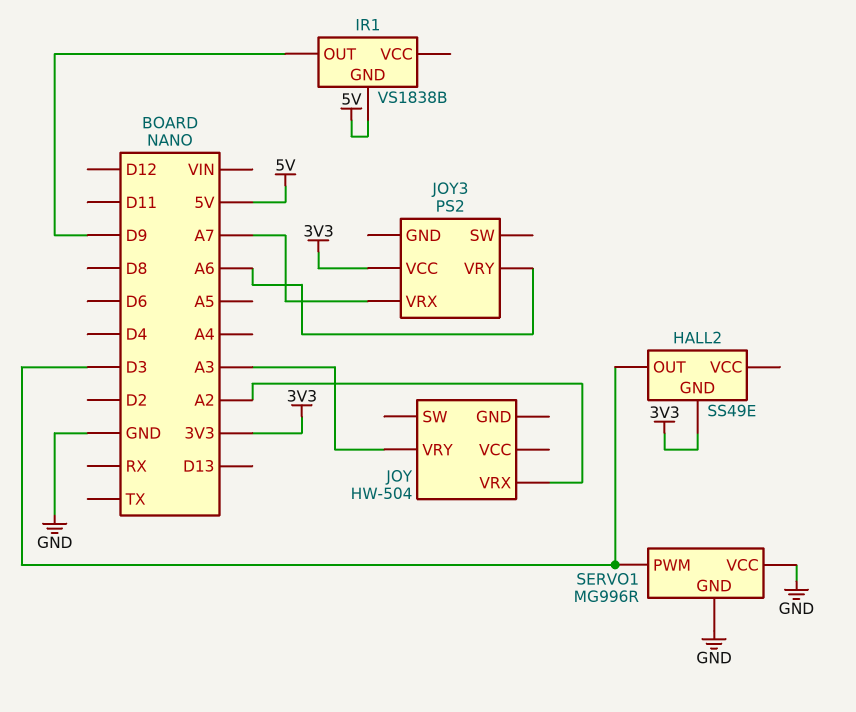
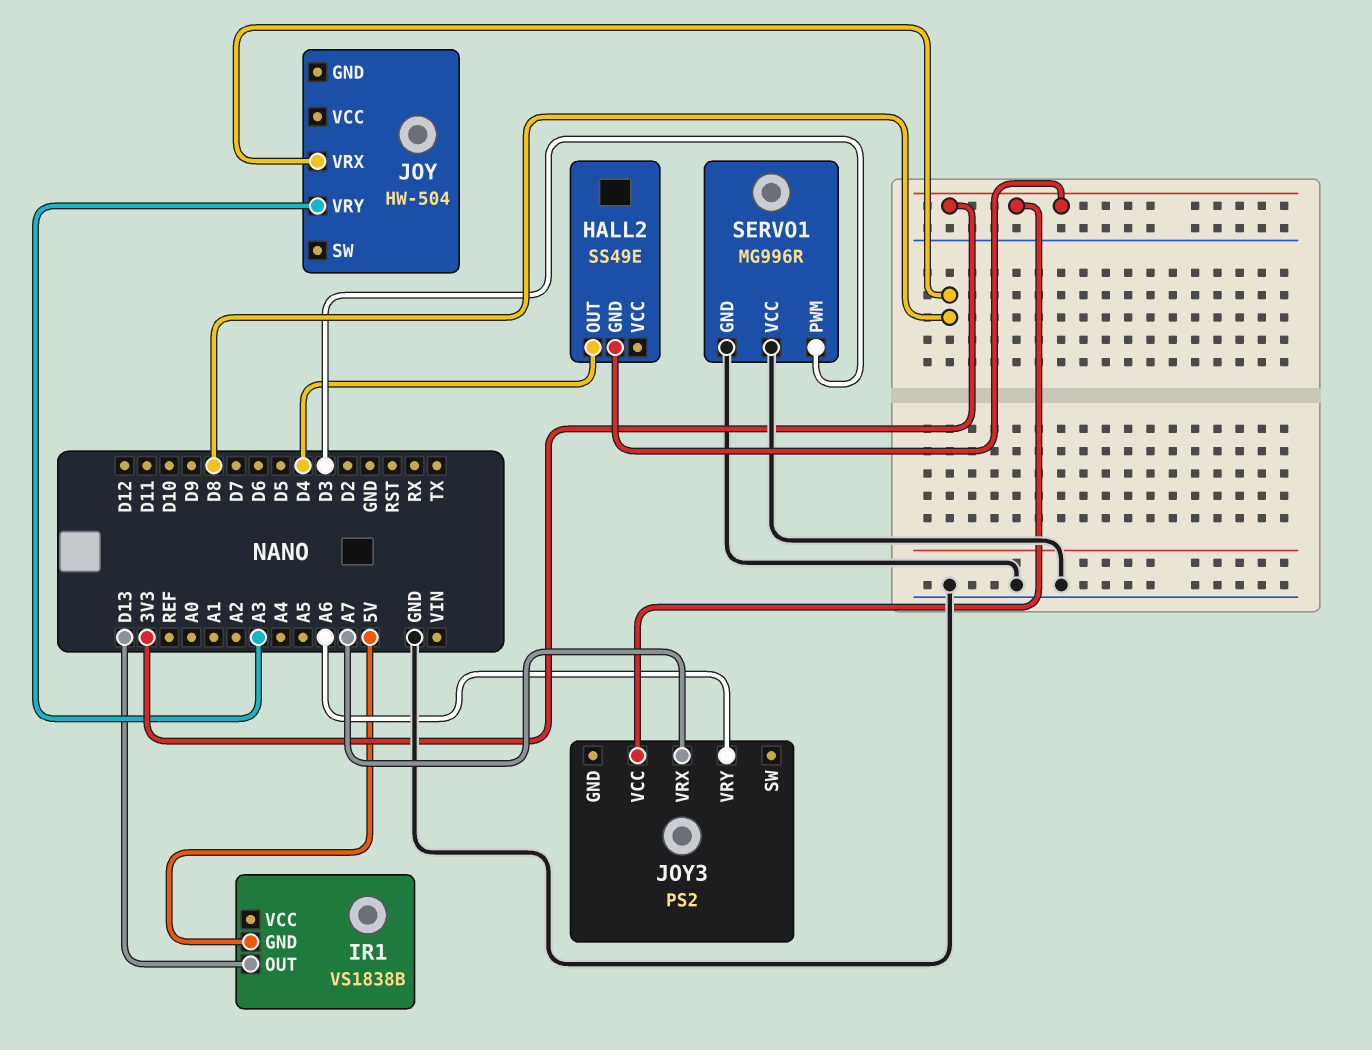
HALL2 pin OUT: D3 -> D4
IR1 pin OUT: D9 -> D13
JOY pin VRX: A2 -> D8

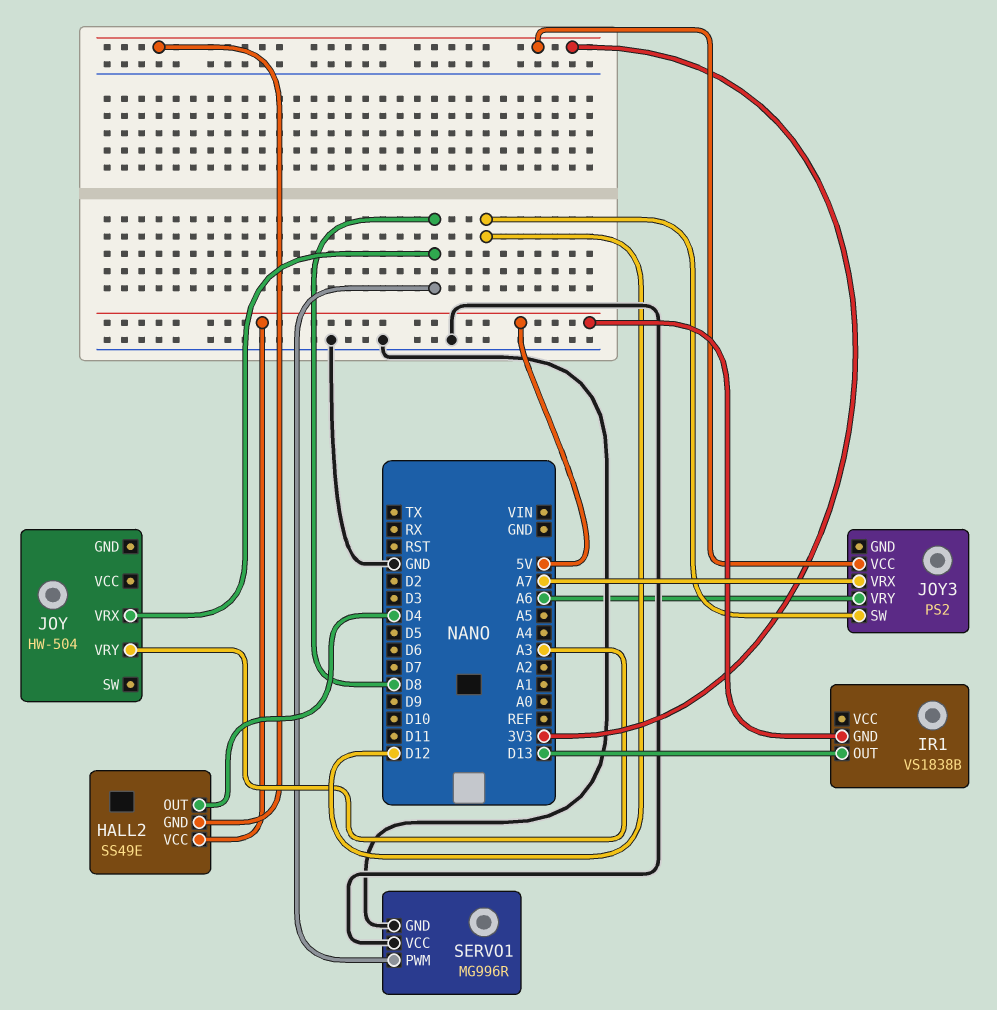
HALL2 pin VCC: none -> 5V
JOY3 pin SW: none -> D12
SERVO1 pin PWM: D3 -> D8

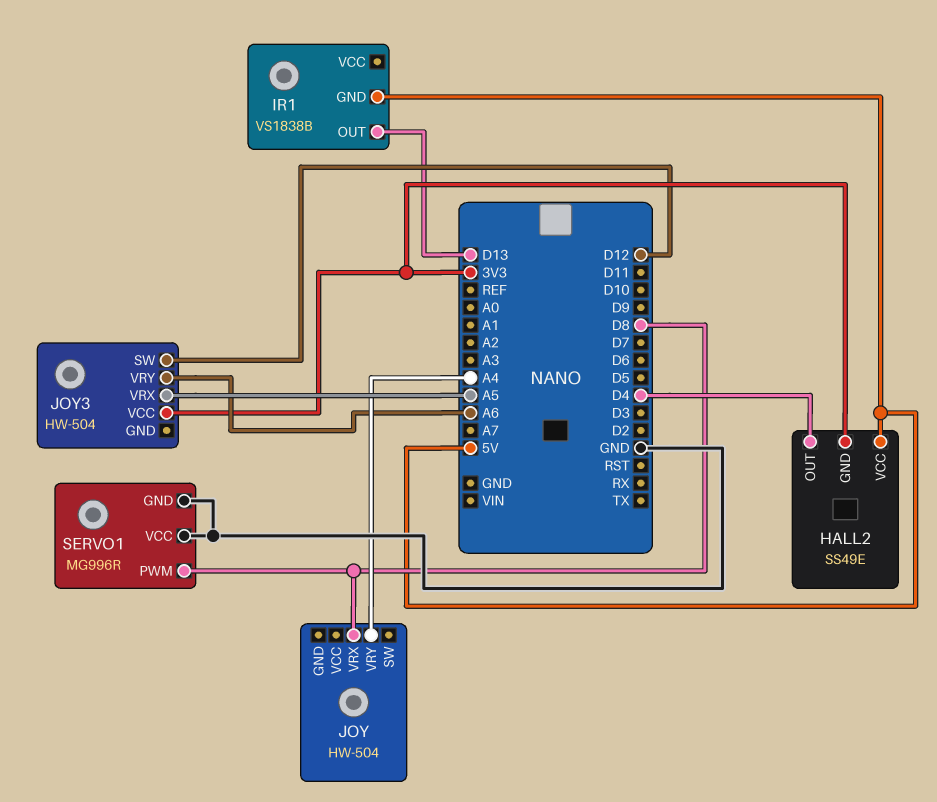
JOY pin VRY: A3 -> A4
JOY3: PS2 -> HW-504
JOY3 pin VRX: A7 -> A5

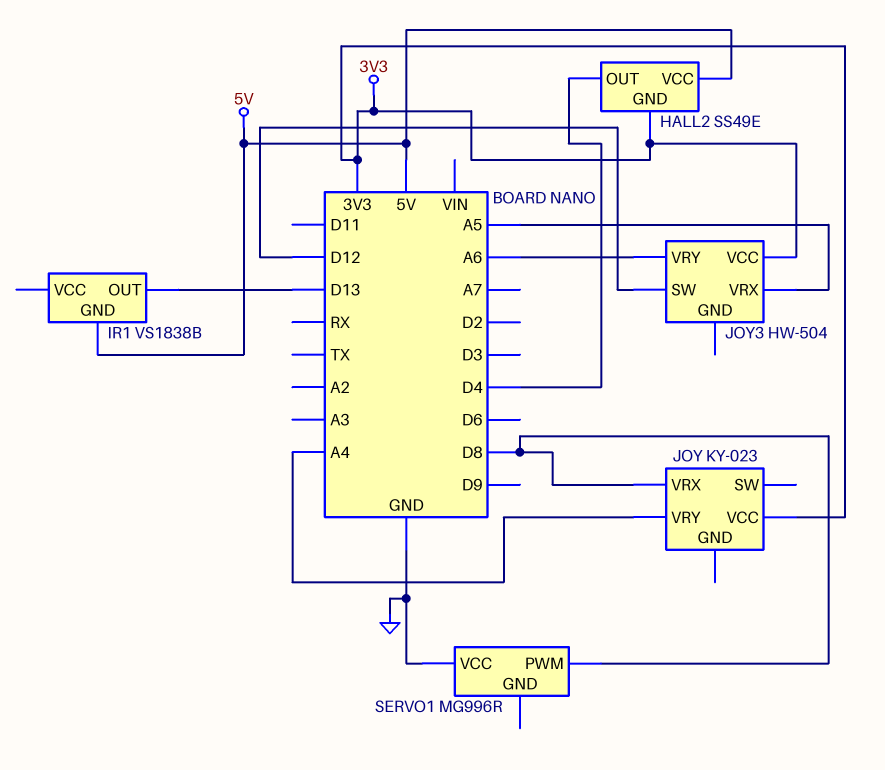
JOY: HW-504 -> KY-023
JOY pin VCC: none -> 3V3
SERVO1 pin GND: GND -> none

